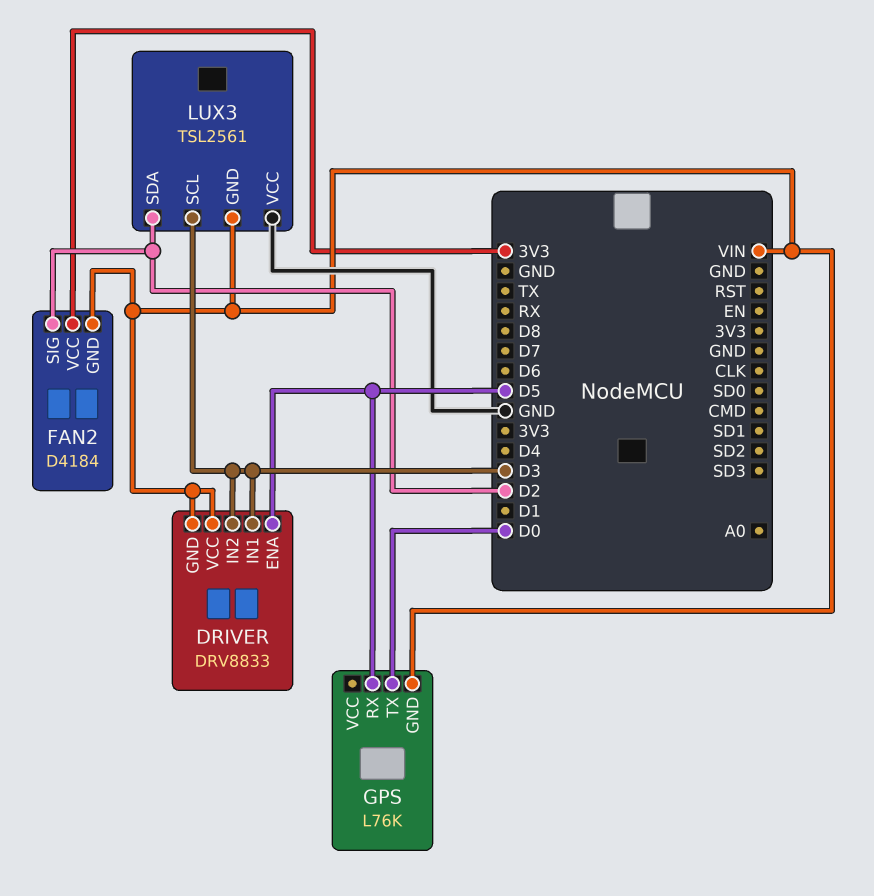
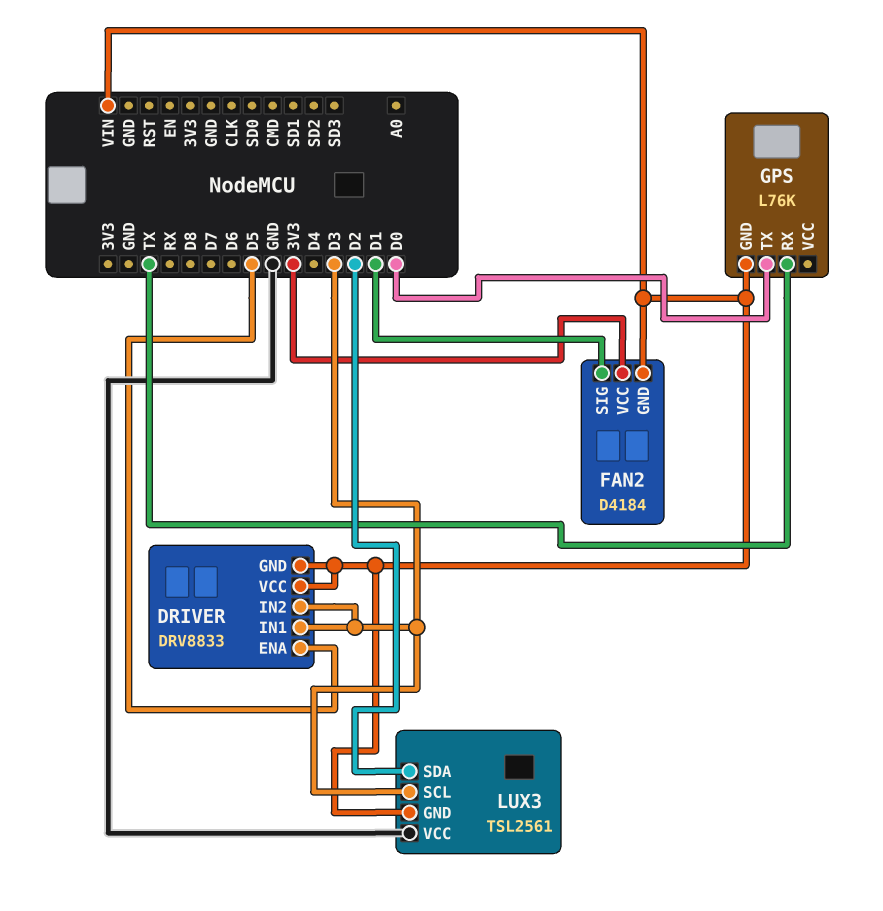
FAN2 pin SIG: D2 -> D1
GPS pin RX: D5 -> TX

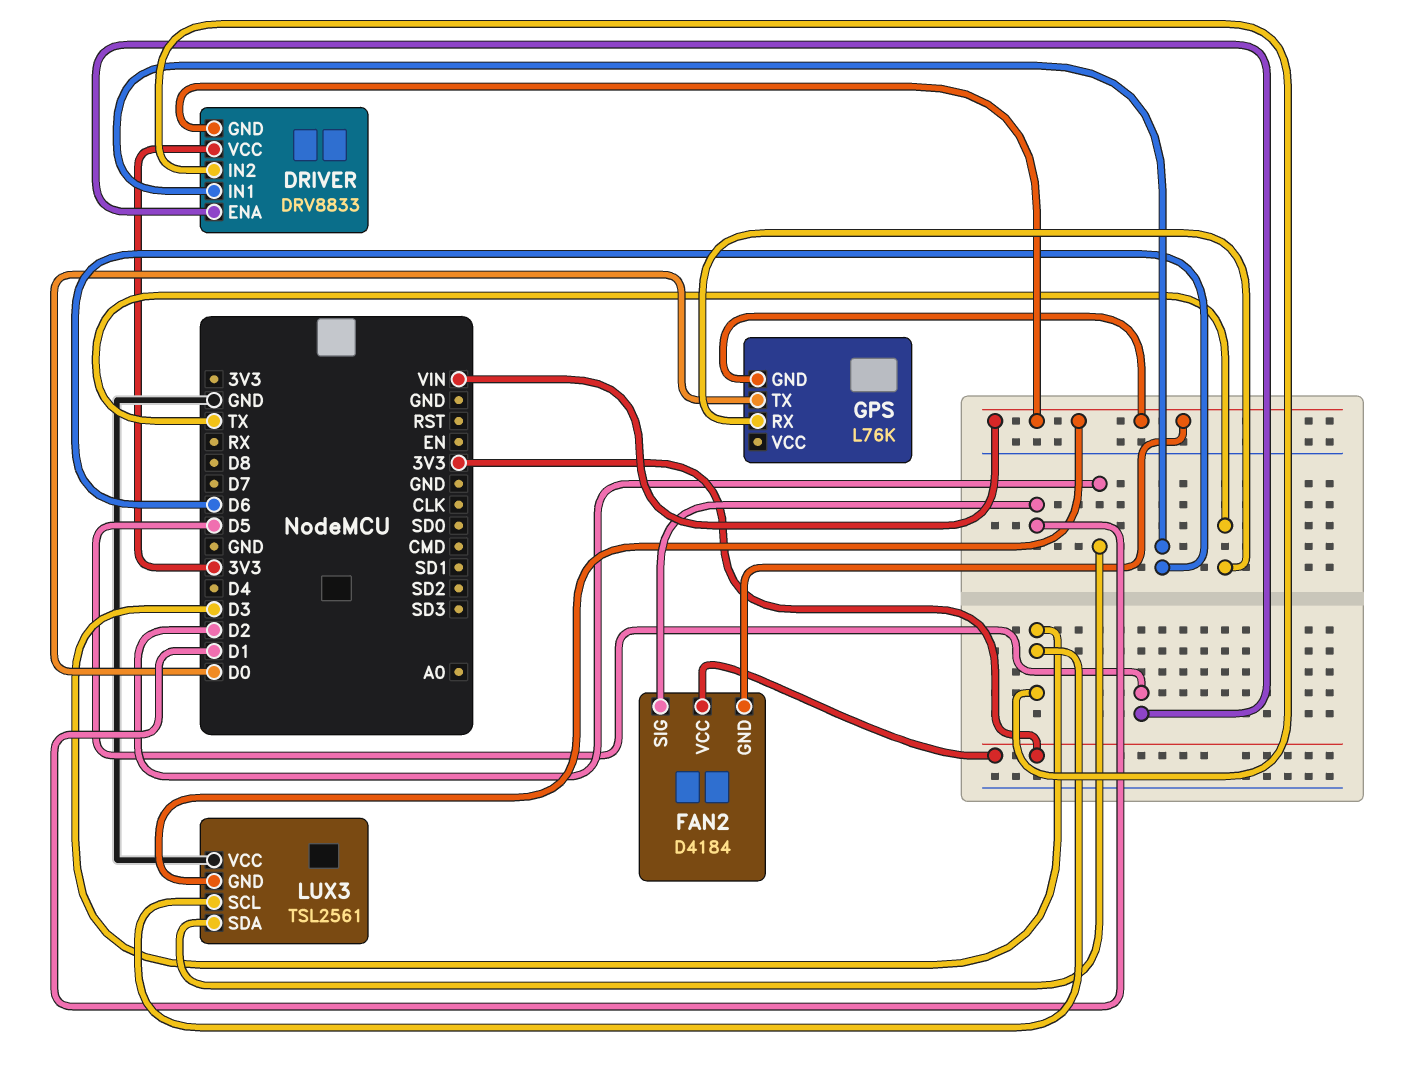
DRIVER pin IN1: D3 -> D6
DRIVER pin VCC: VIN -> 3V3

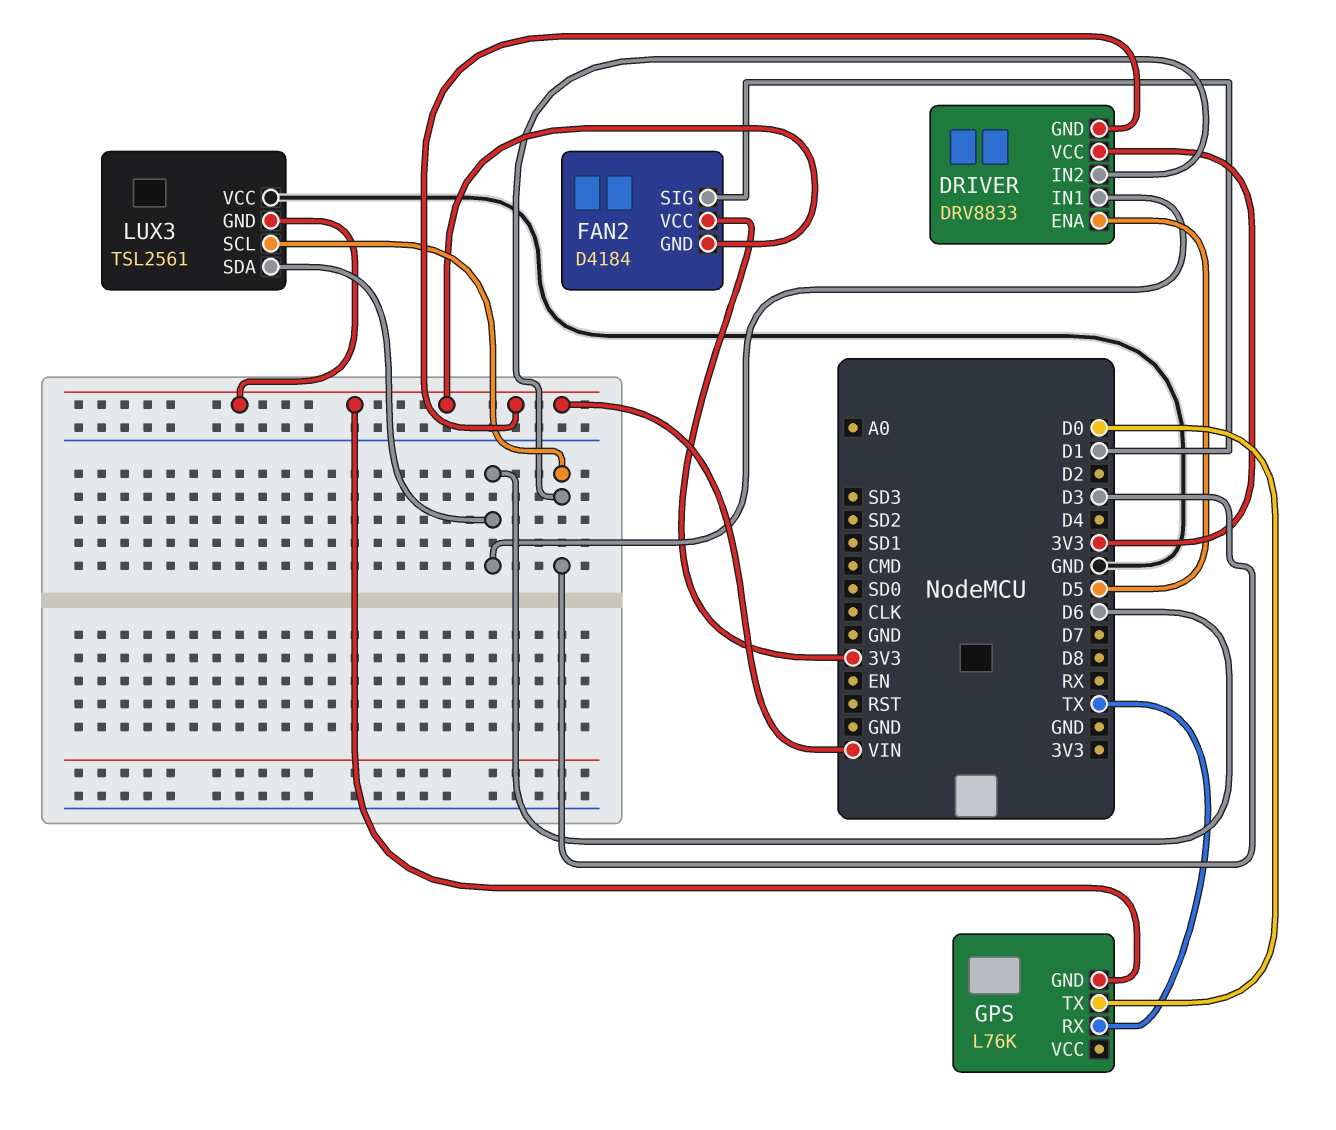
LUX3 pin SDA: D2 -> D6

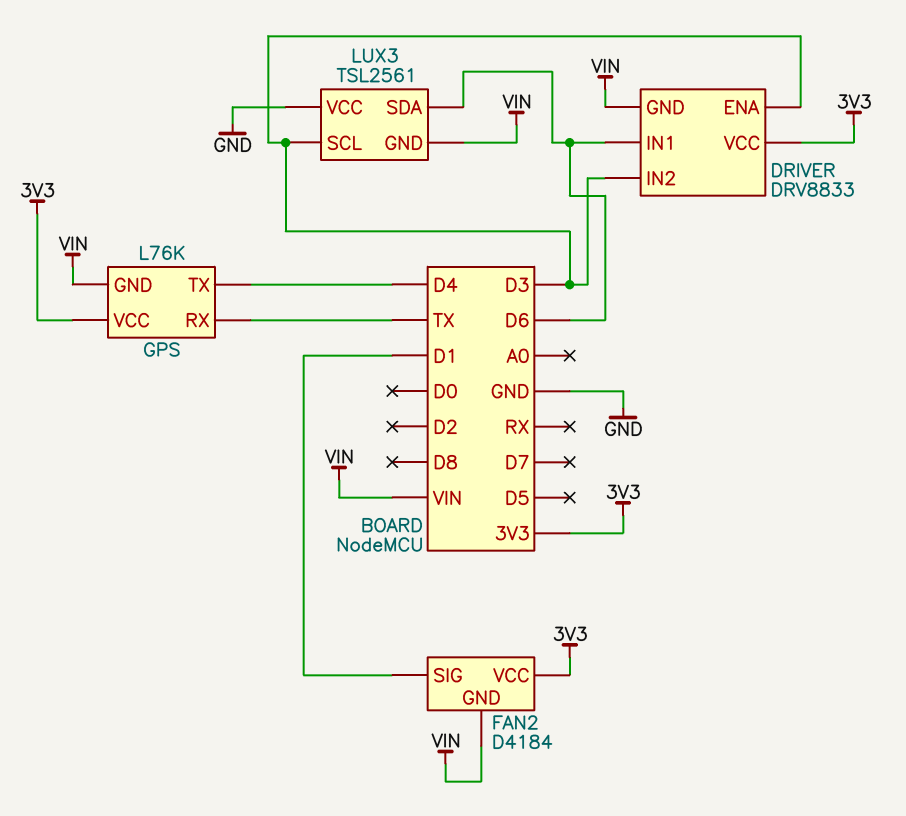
DRIVER pin ENA: D5 -> D3
GPS pin TX: D0 -> D4
GPS pin VCC: none -> 3V3

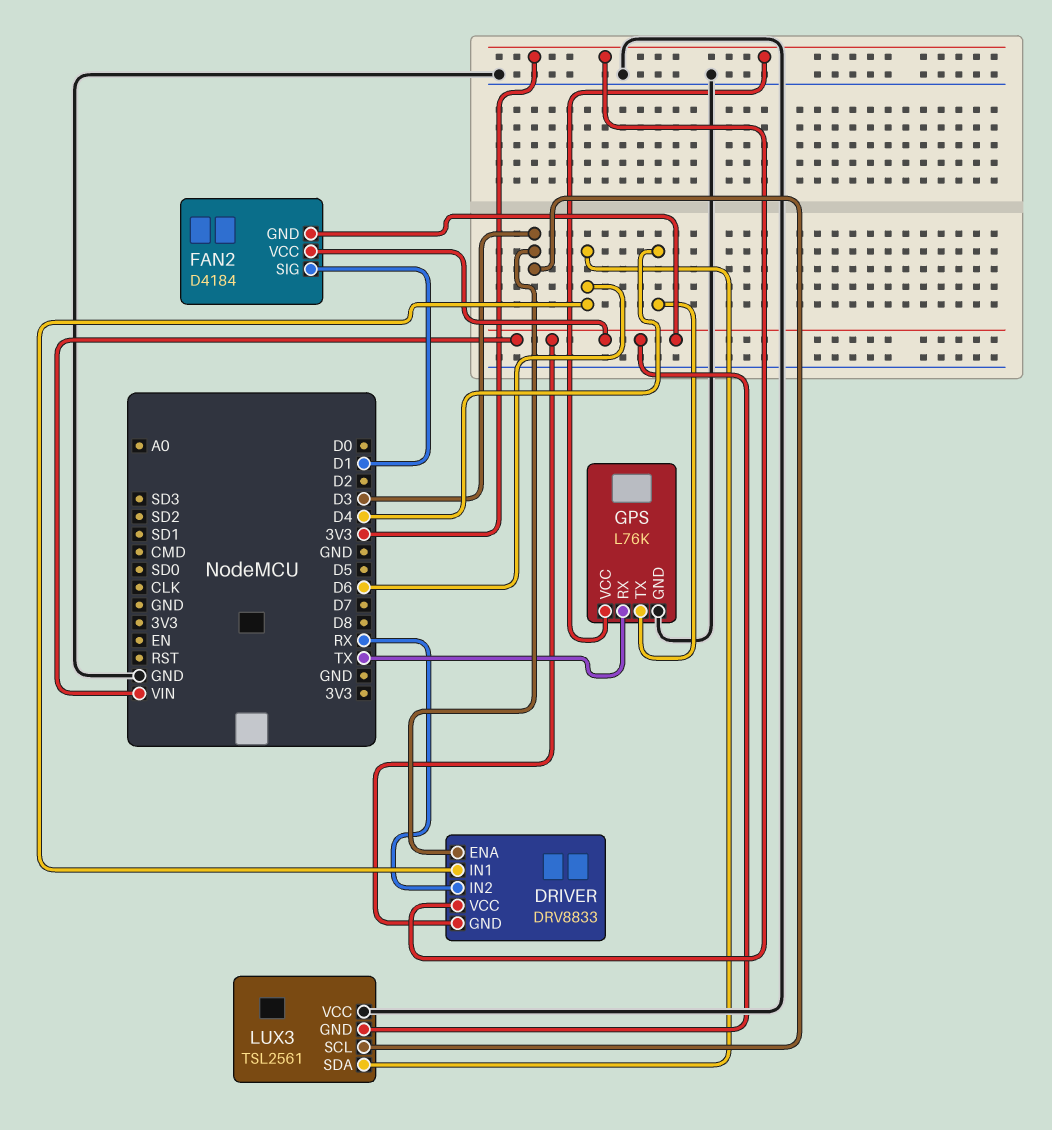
DRIVER pin IN2: D3 -> RX
FAN2 pin VCC: 3V3 -> VIN
GPS pin GND: VIN -> GND

